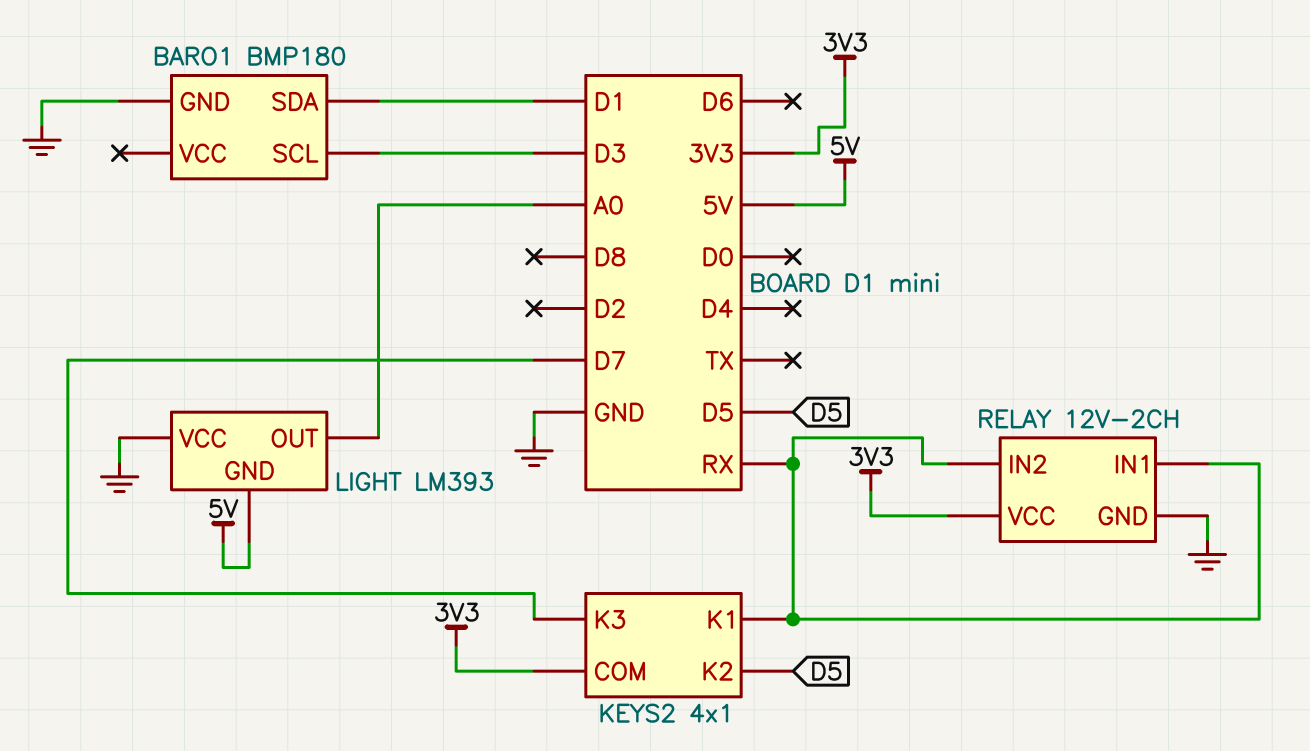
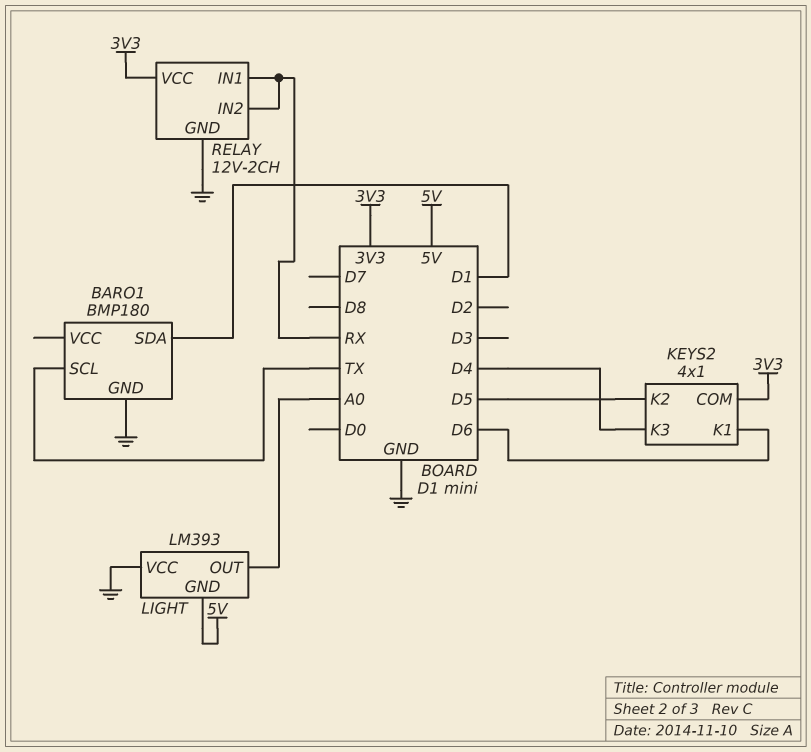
BARO1 pin SCL: D3 -> TX
KEYS2 pin K1: RX -> D6
KEYS2 pin K3: D7 -> D4

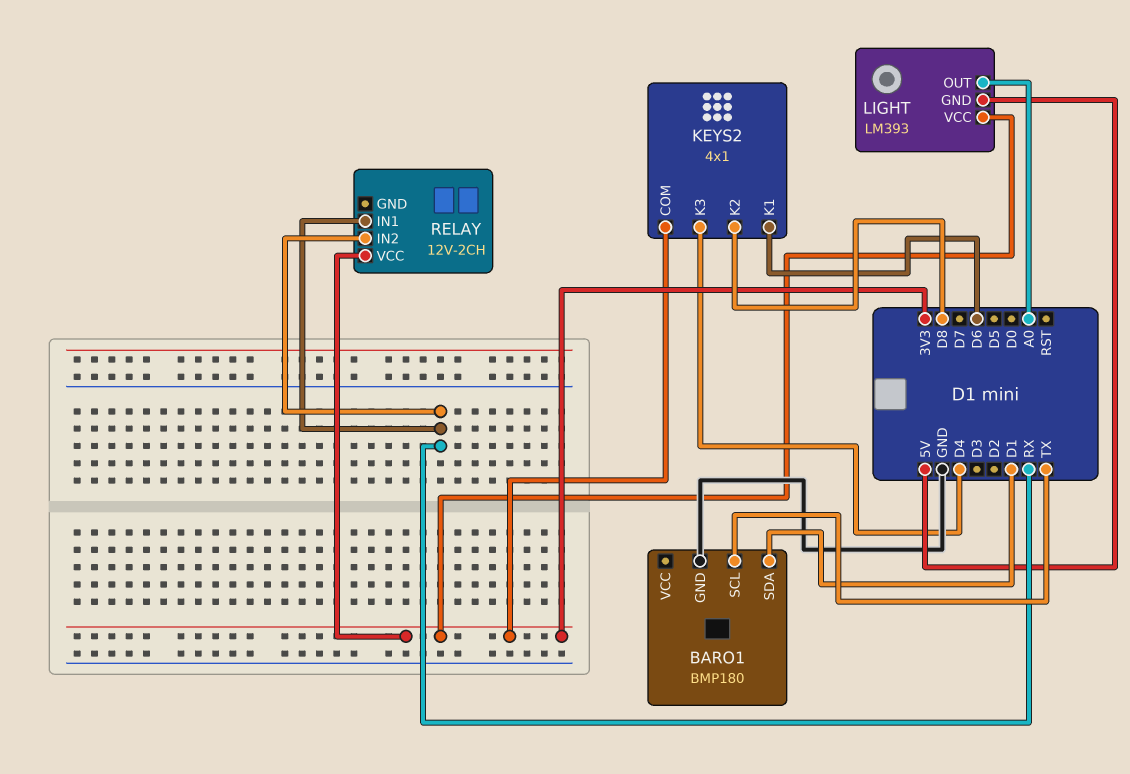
KEYS2 pin K2: D5 -> D8
LIGHT pin VCC: GND -> 3V3
RELAY pin GND: GND -> none

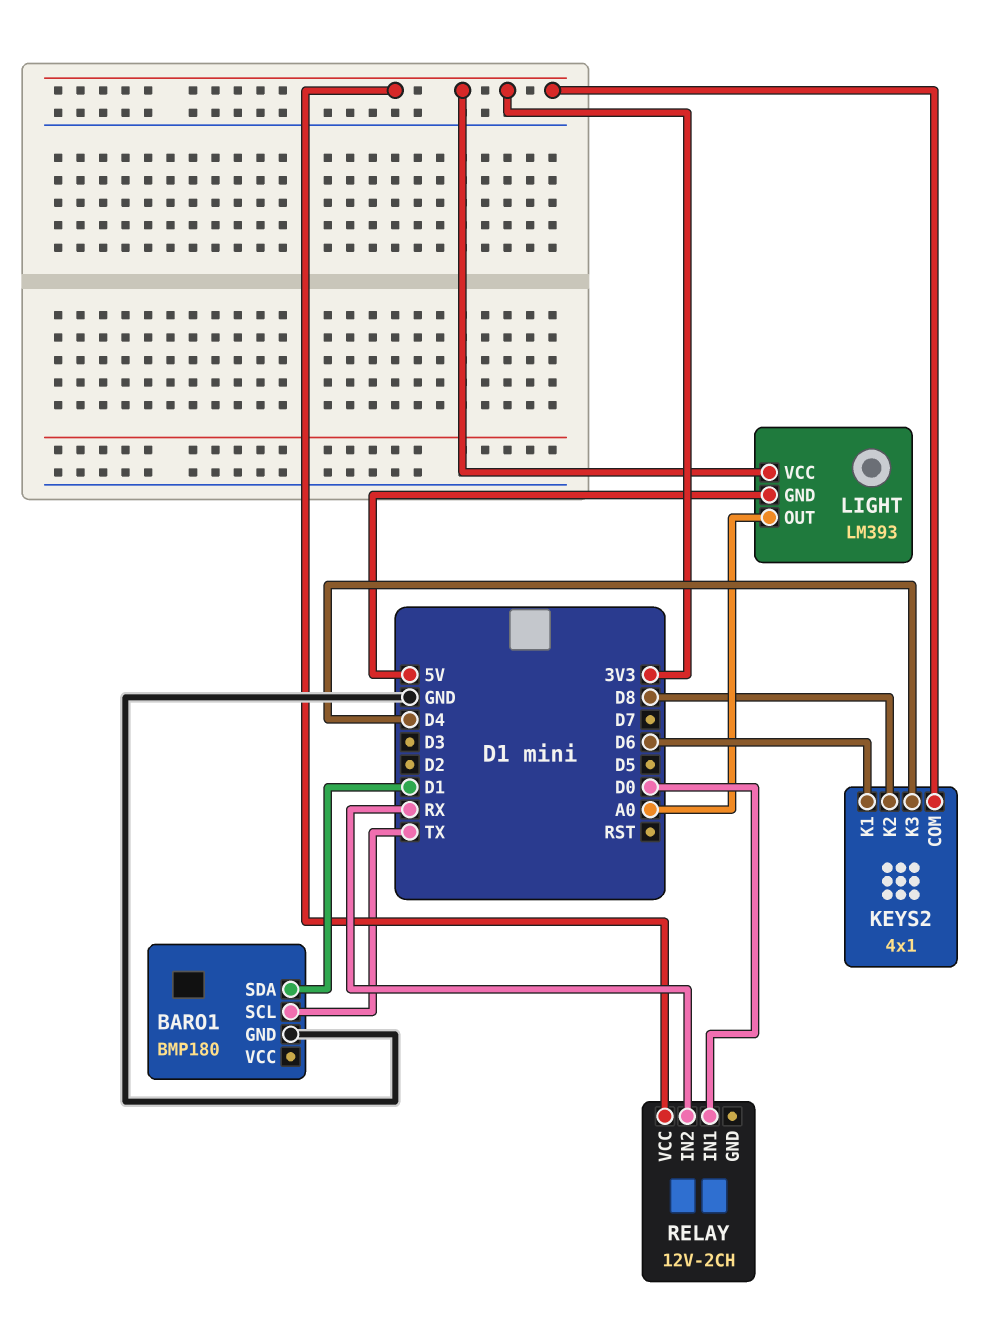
RELAY pin IN1: RX -> D0

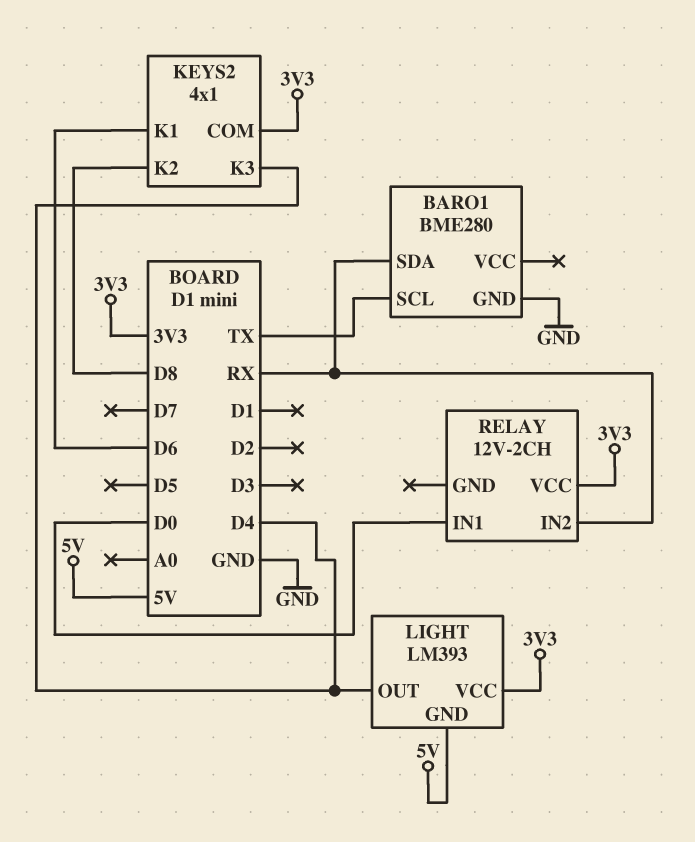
BARO1: BMP180 -> BME280
BARO1 pin SDA: D1 -> RX
LIGHT pin OUT: A0 -> D4

